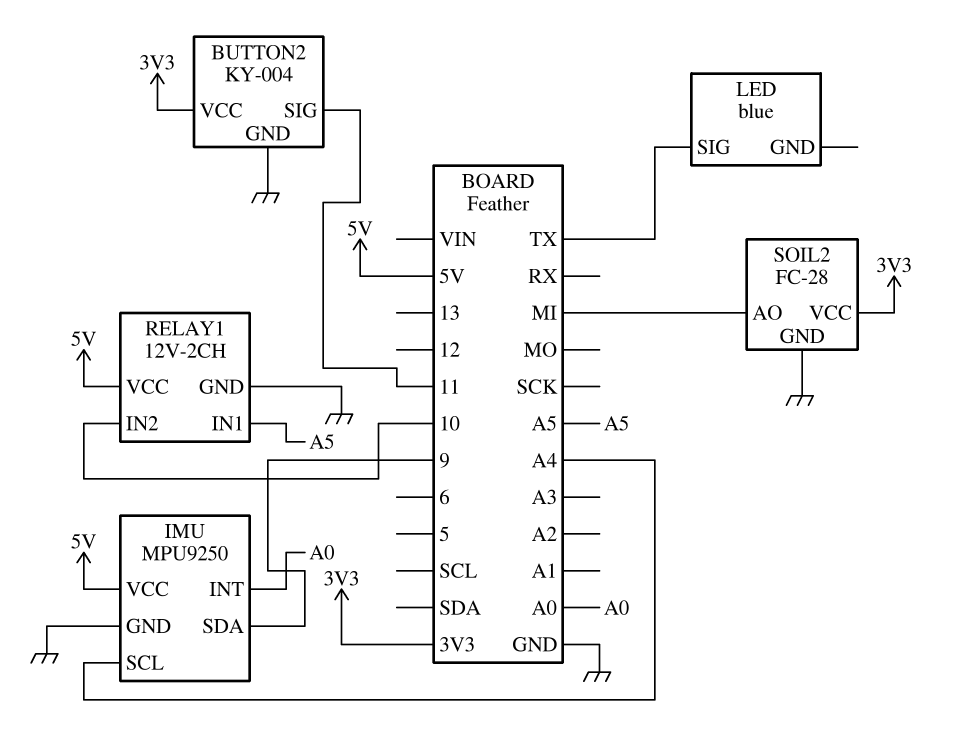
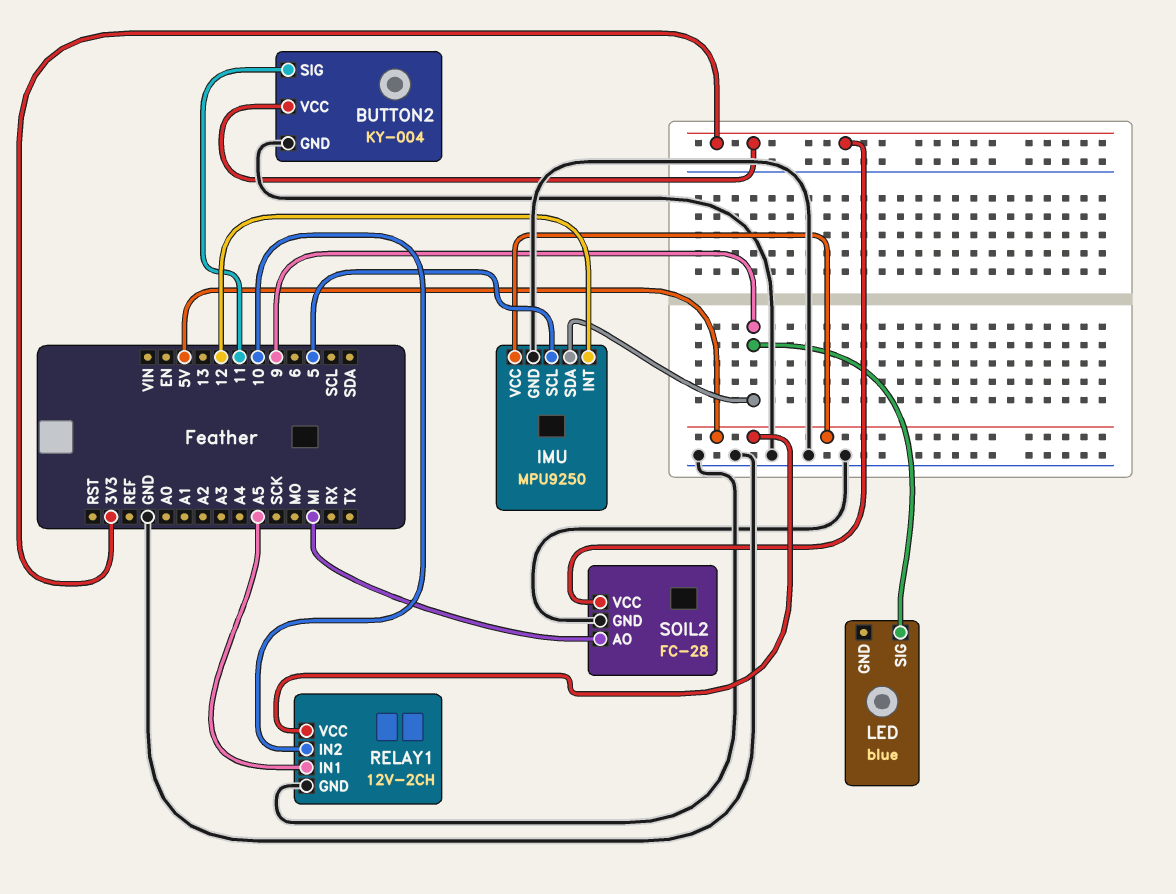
IMU pin INT: A0 -> 12
IMU pin SCL: A4 -> 5
LED pin SIG: TX -> 9

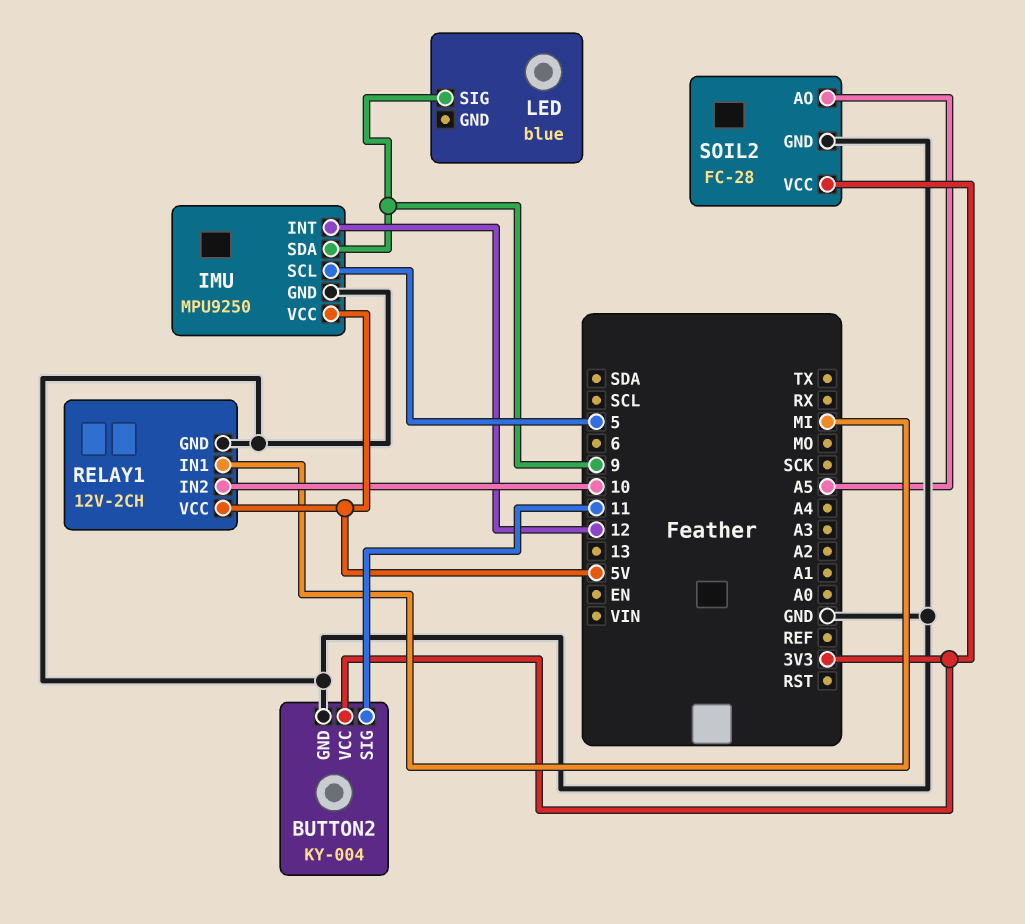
RELAY1 pin IN1: A5 -> MI
SOIL2 pin AO: MI -> A5

